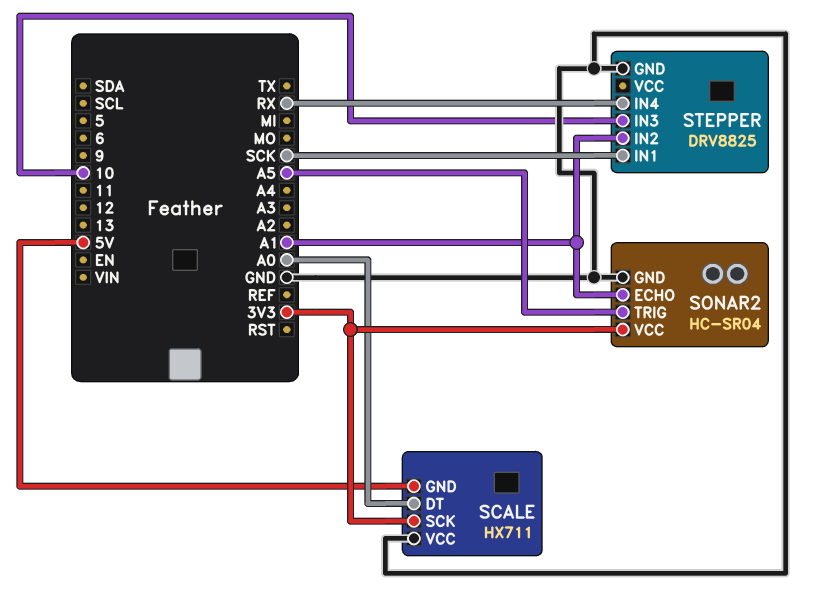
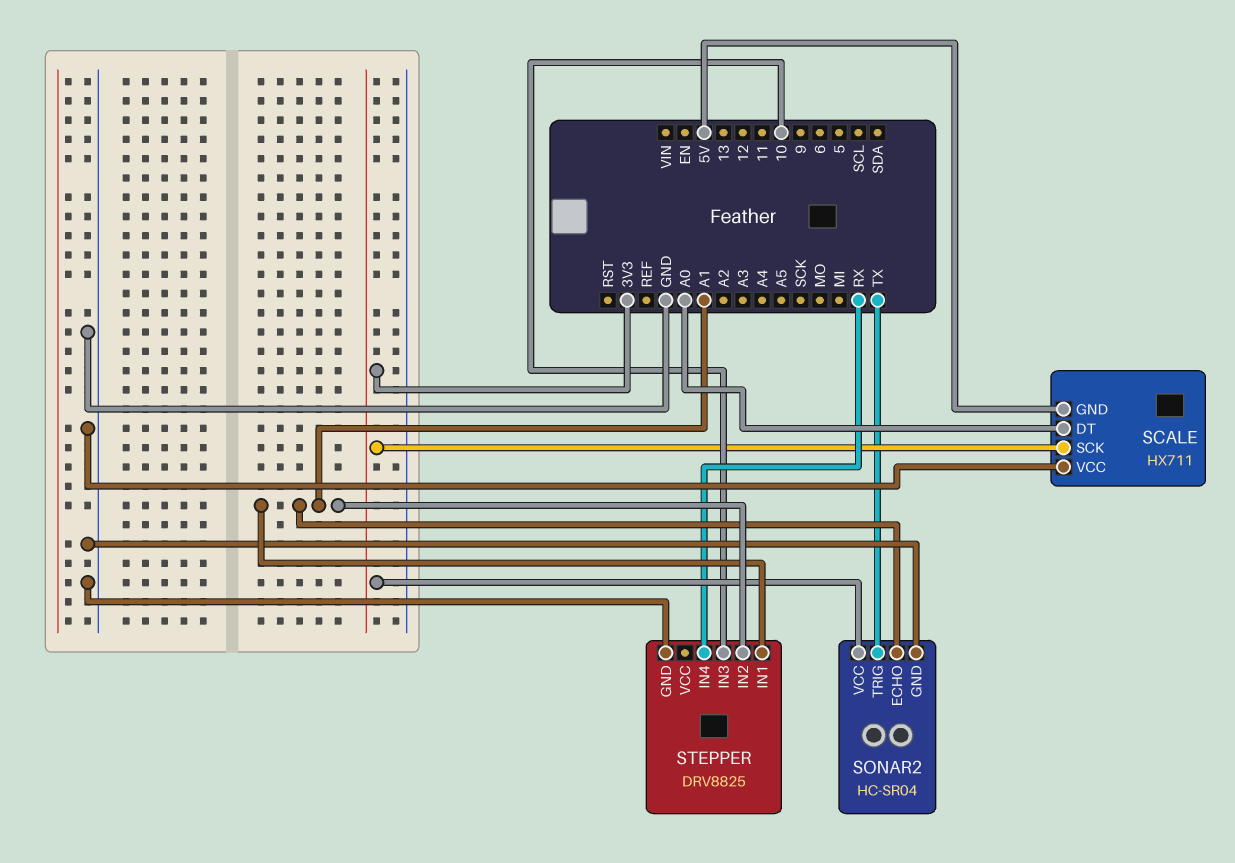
SONAR2 pin TRIG: A5 -> TX
STEPPER pin IN1: SCK -> A1

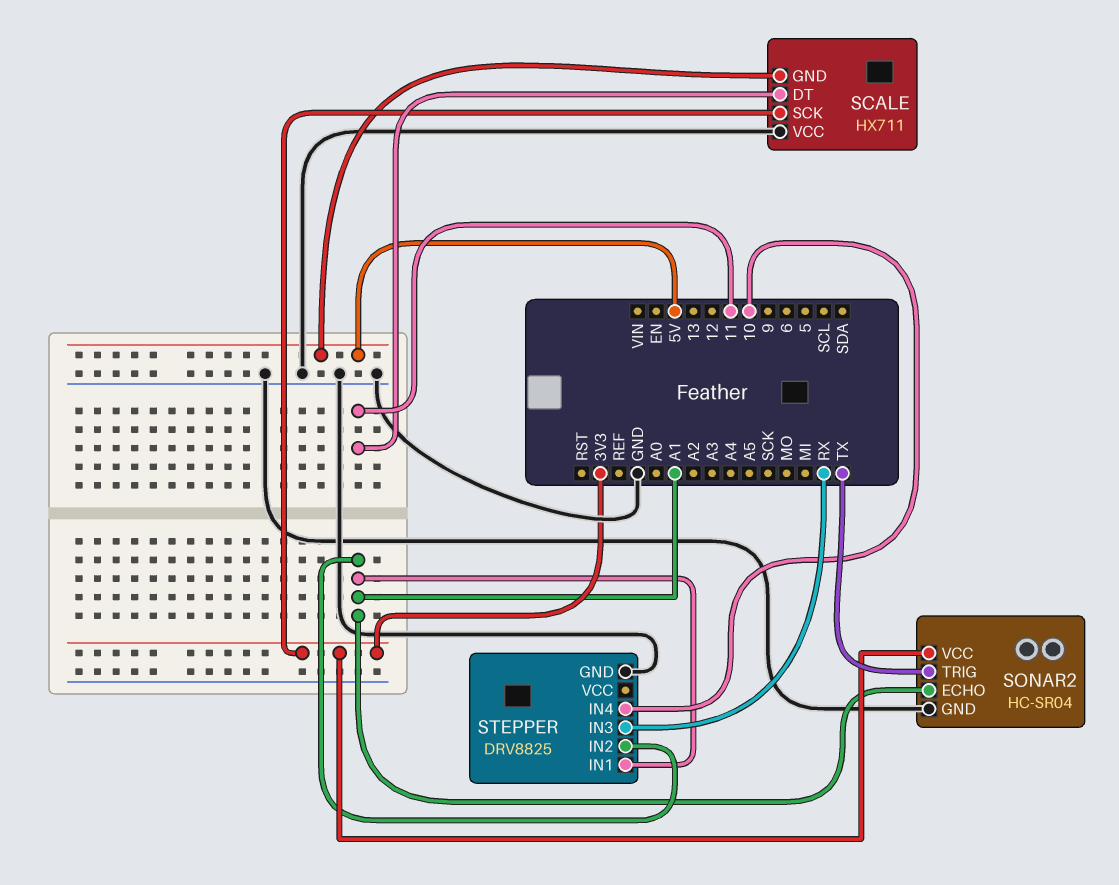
SCALE pin DT: A0 -> 11
STEPPER pin IN3: 10 -> RX
STEPPER pin IN4: RX -> 10

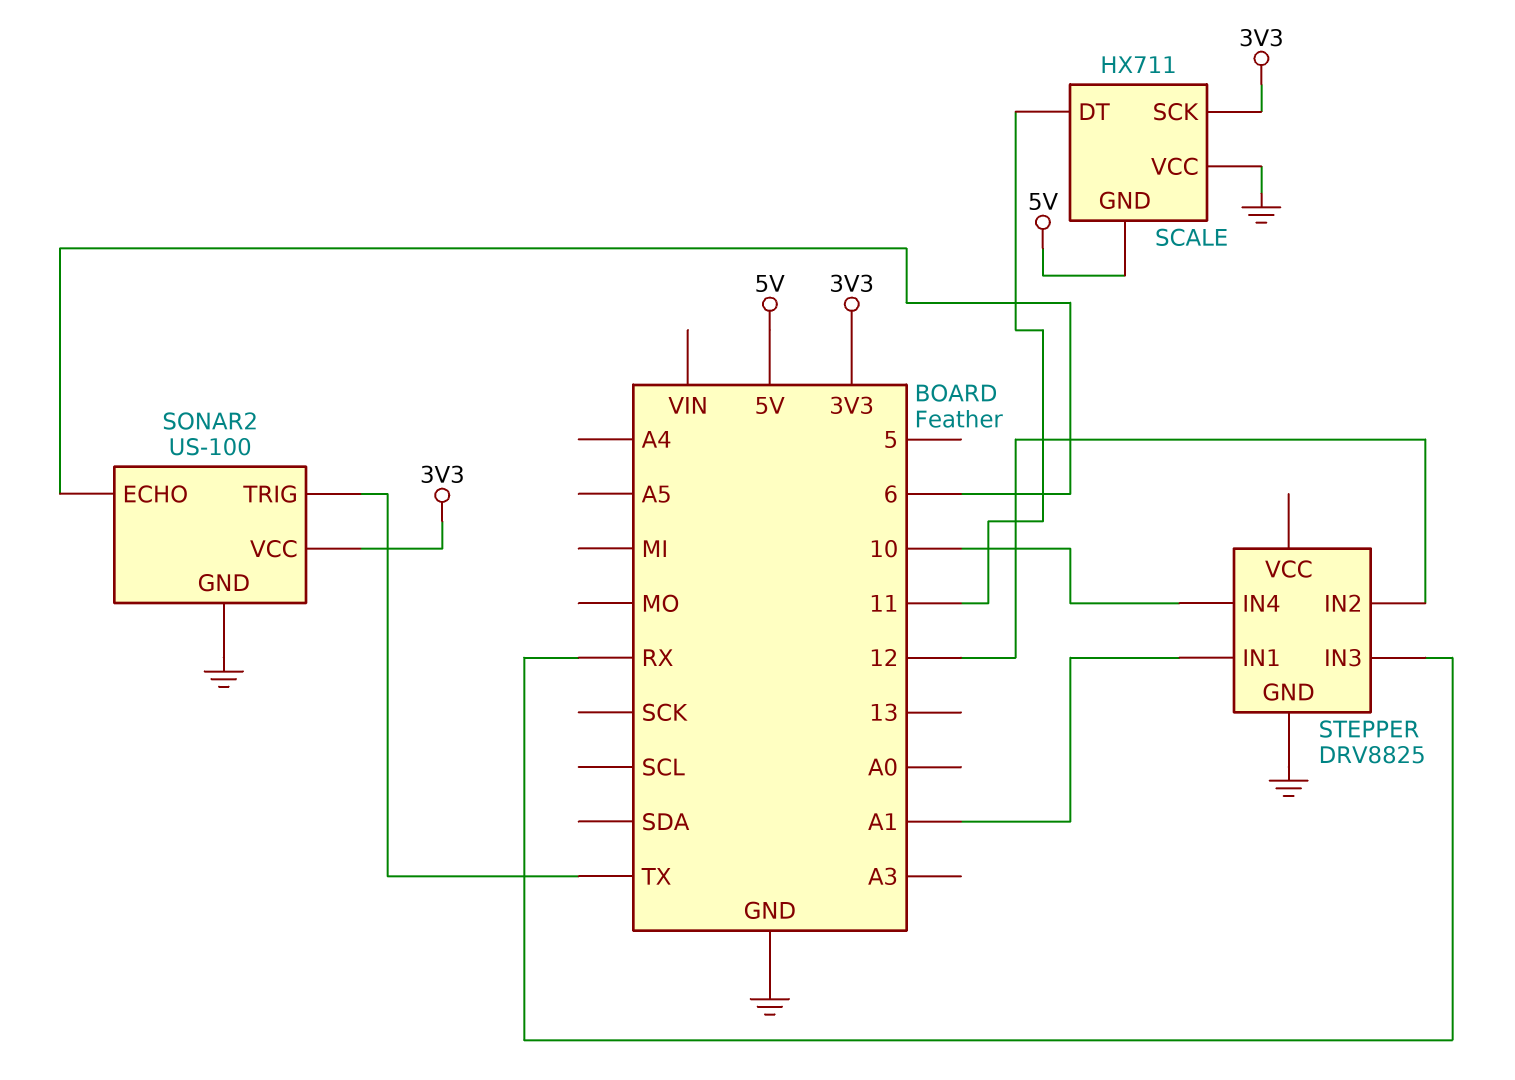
SONAR2: HC-SR04 -> US-100
SONAR2 pin ECHO: A1 -> 6
STEPPER pin IN2: A1 -> 12

